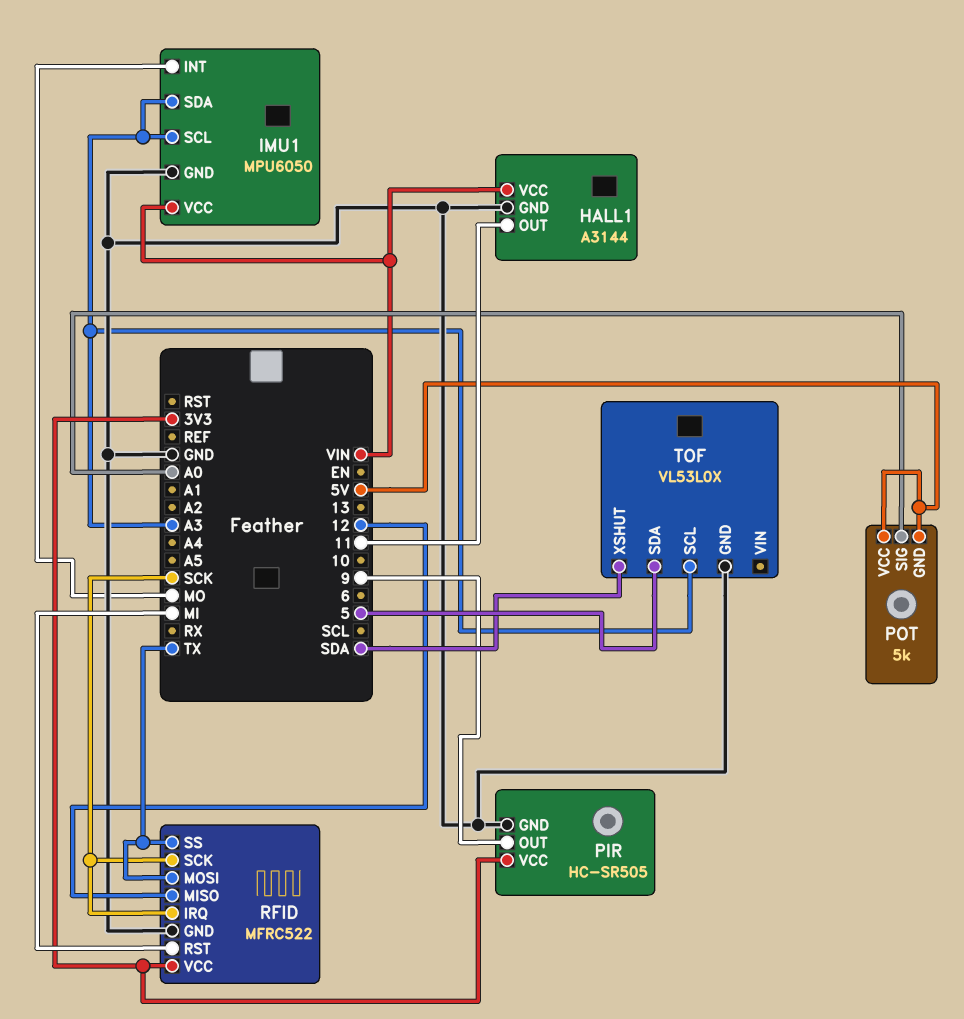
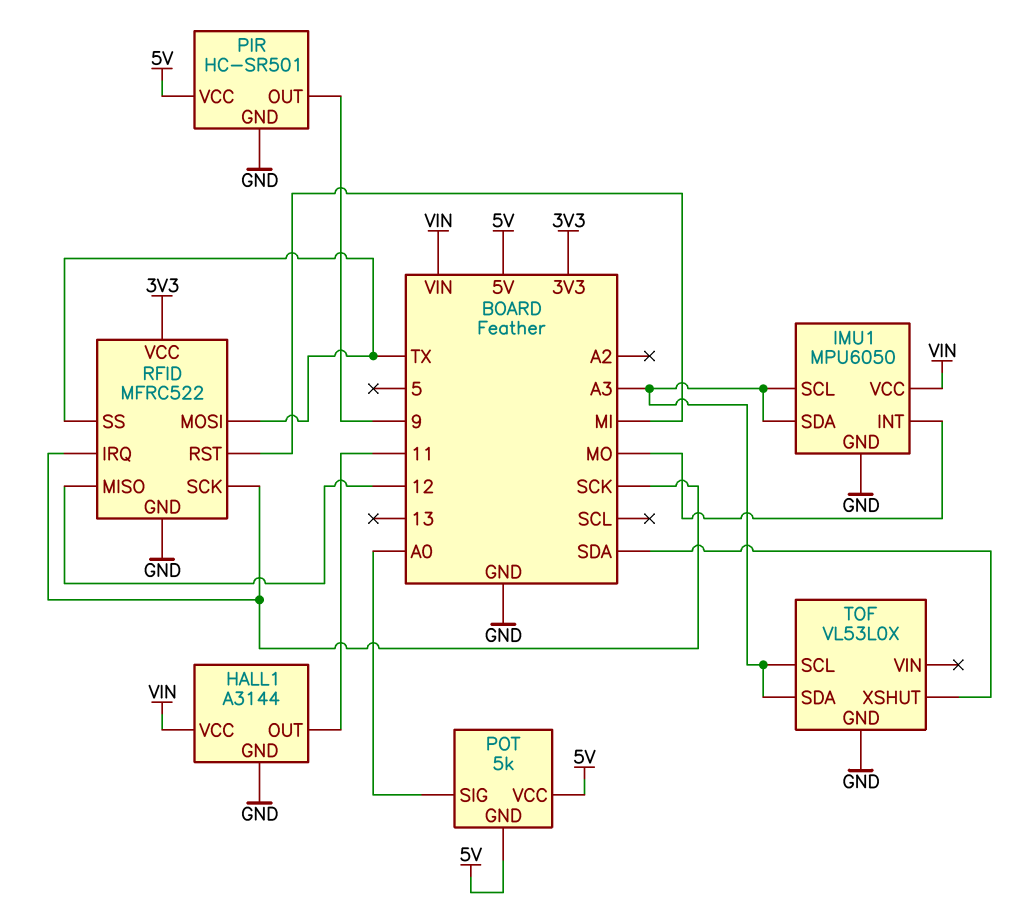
PIR: HC-SR505 -> HC-SR501
PIR pin VCC: 3V3 -> 5V
TOF pin SDA: 5 -> A3

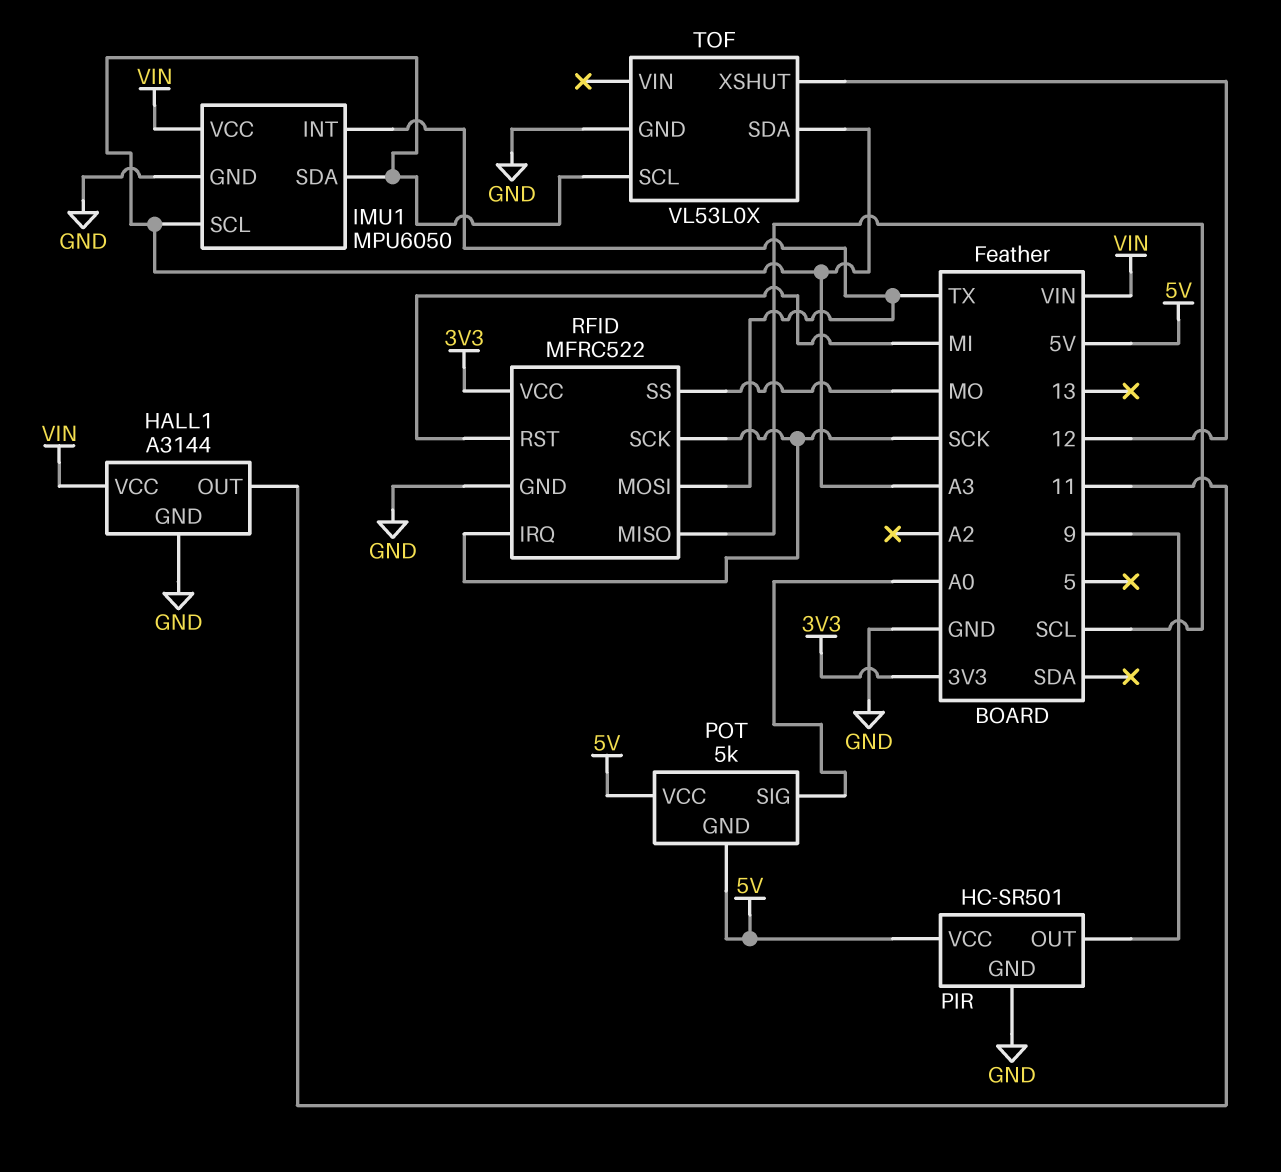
IMU1 pin INT: MO -> TX
RFID pin MISO: 12 -> SCL
RFID pin SS: TX -> MO
TOF pin XSHUT: SDA -> 12

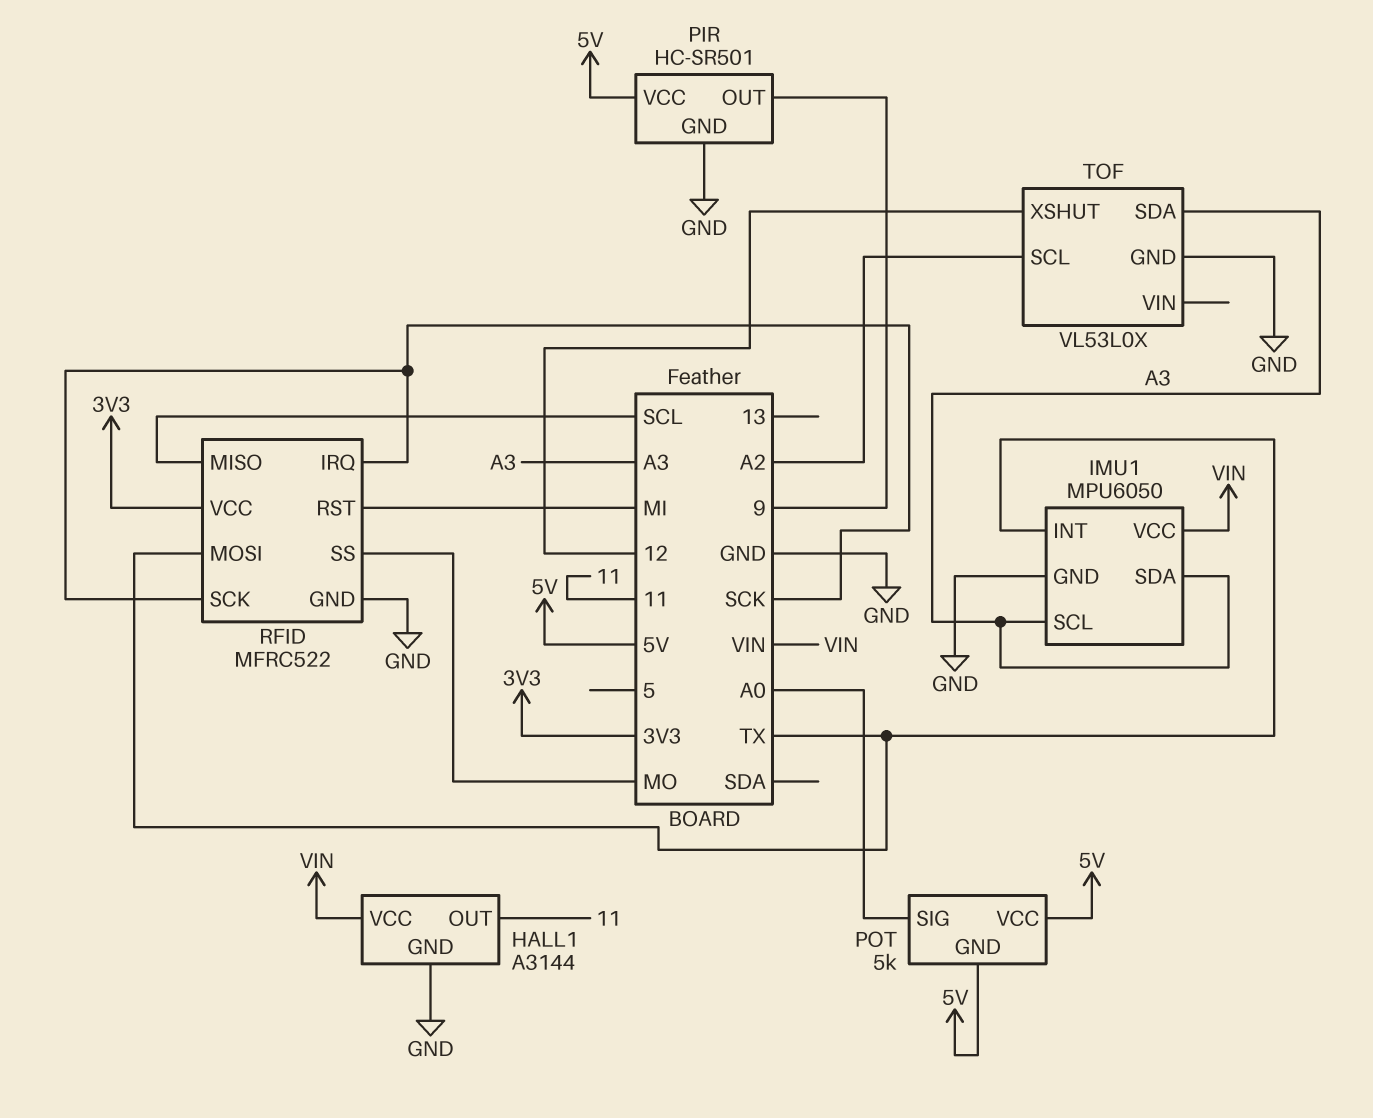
TOF pin SCL: A3 -> A2

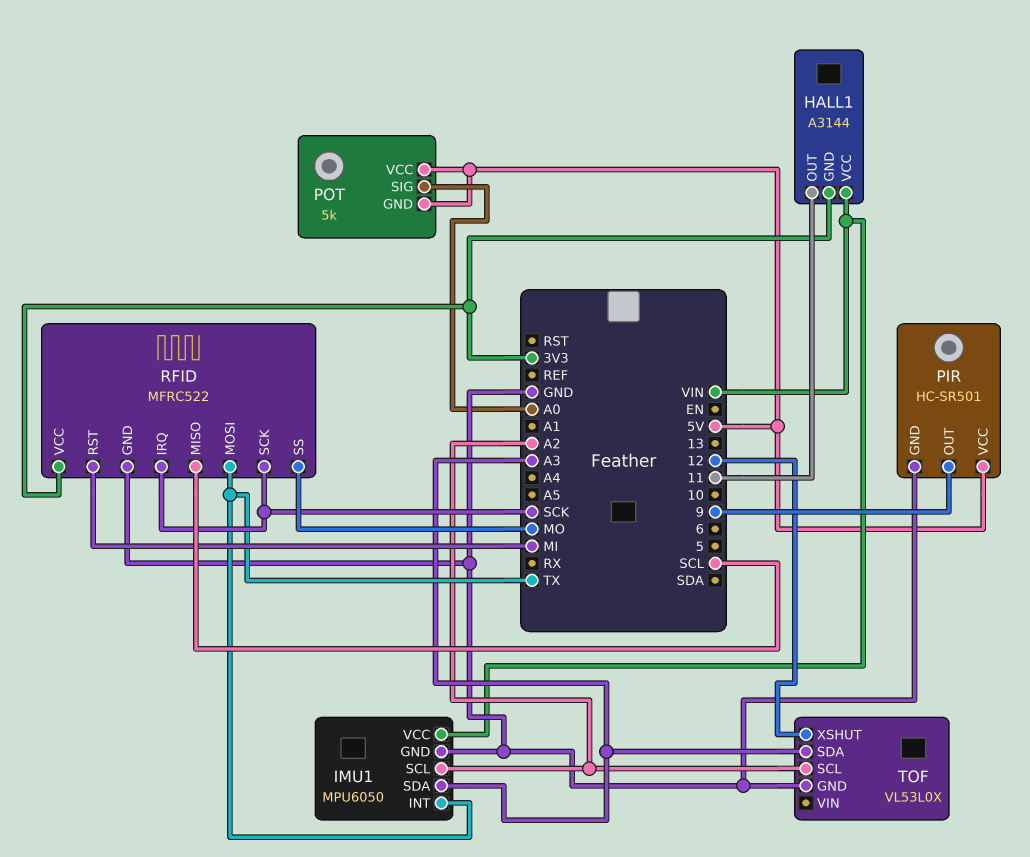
HALL1 pin GND: GND -> 3V3
IMU1 pin SCL: A3 -> A2

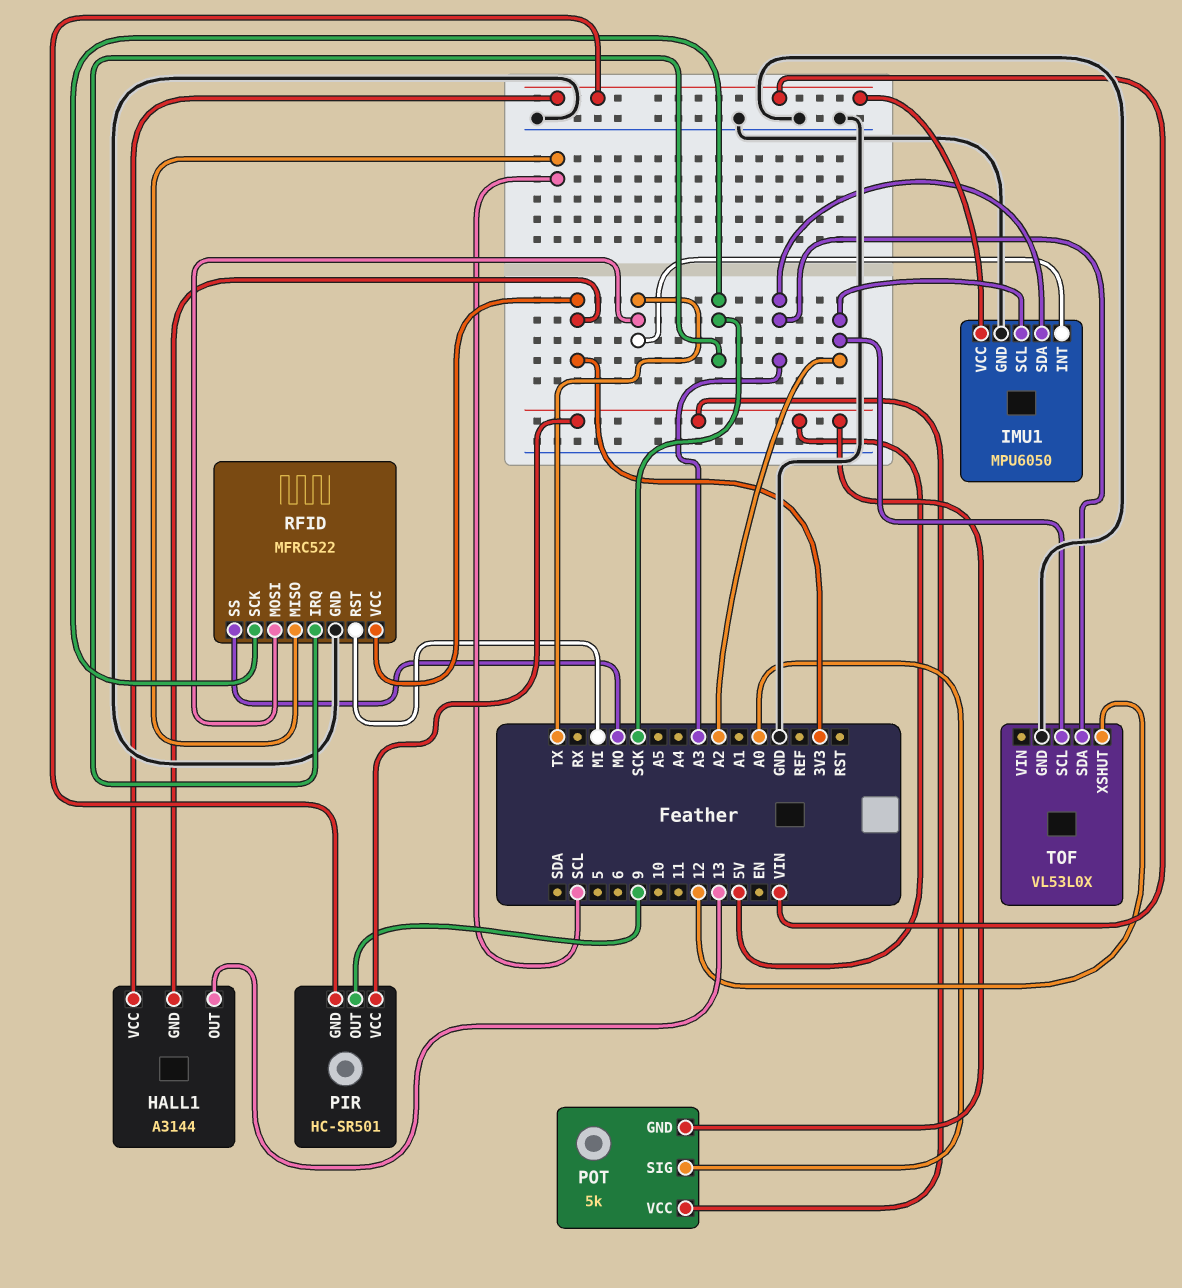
HALL1 pin OUT: 11 -> 13
PIR pin GND: GND -> VIN

